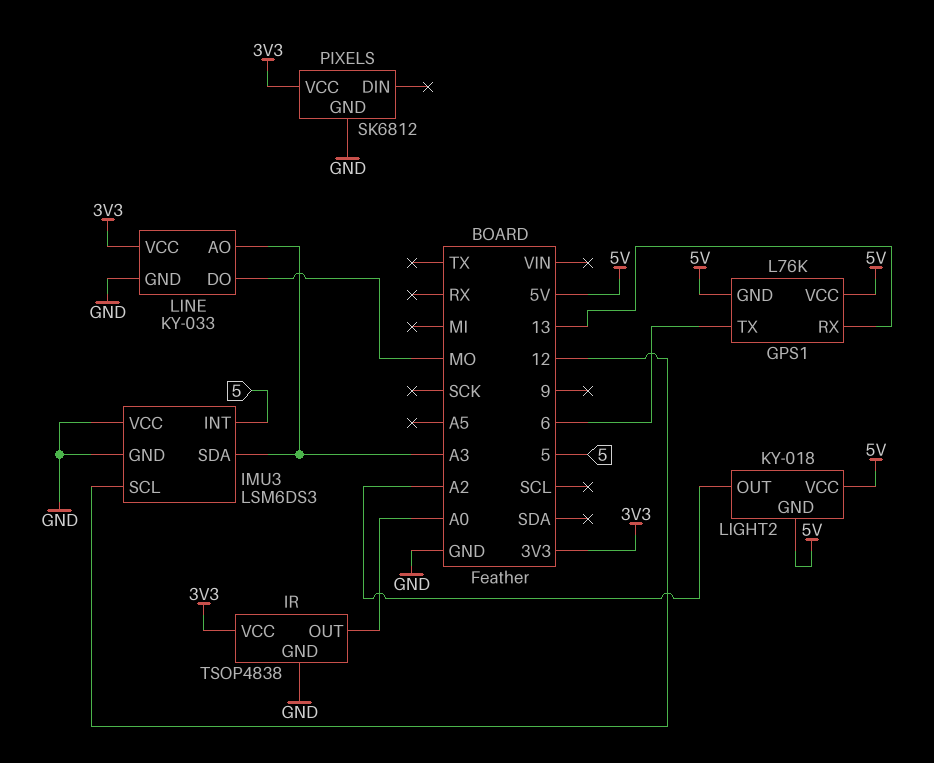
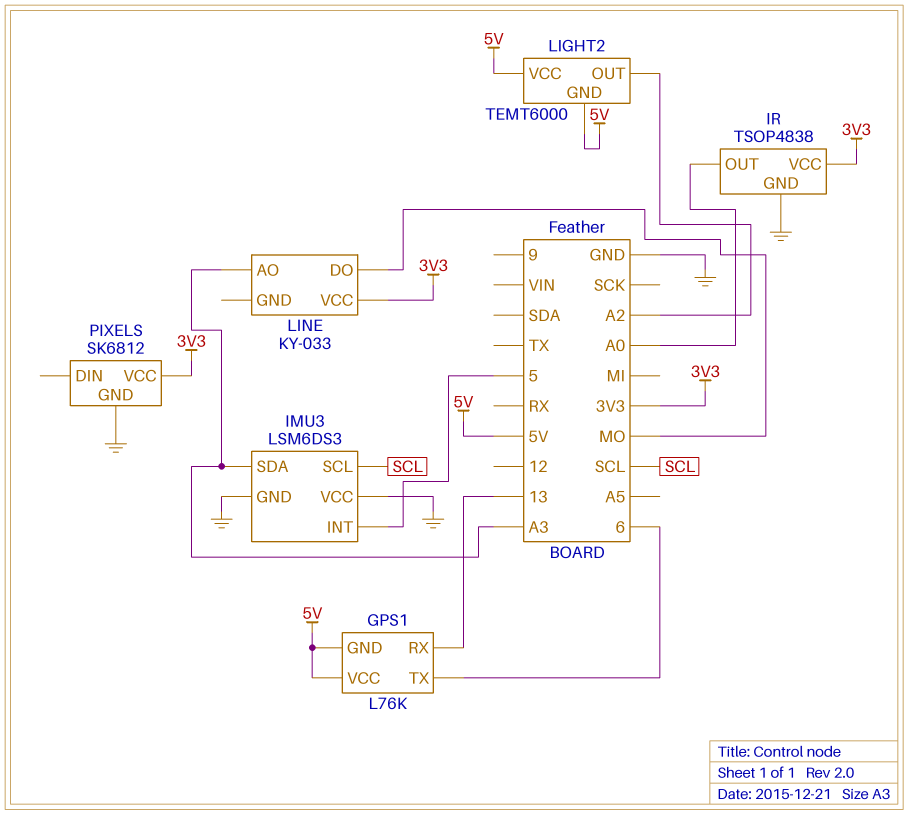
IMU3 pin SCL: 12 -> SCL
LIGHT2: KY-018 -> TEMT6000
LINE pin GND: GND -> none

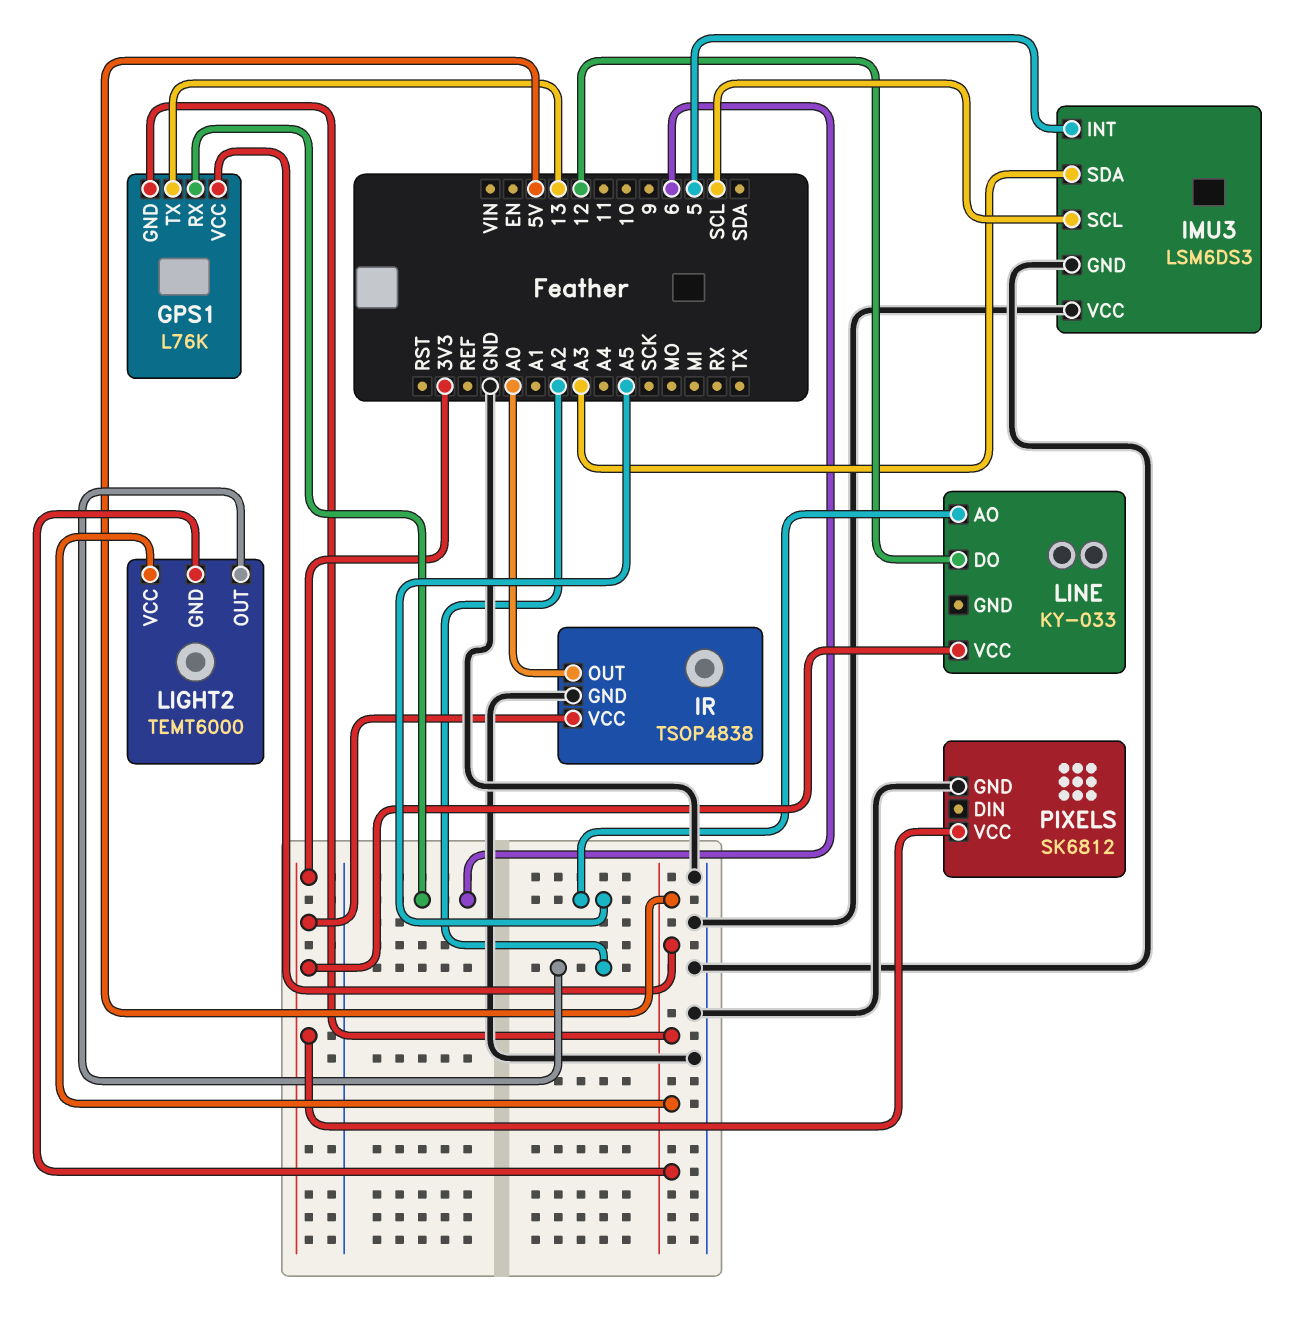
GPS1 pin RX: 13 -> 6
GPS1 pin TX: 6 -> 13
LINE pin AO: A3 -> A5
LINE pin DO: MO -> 12

